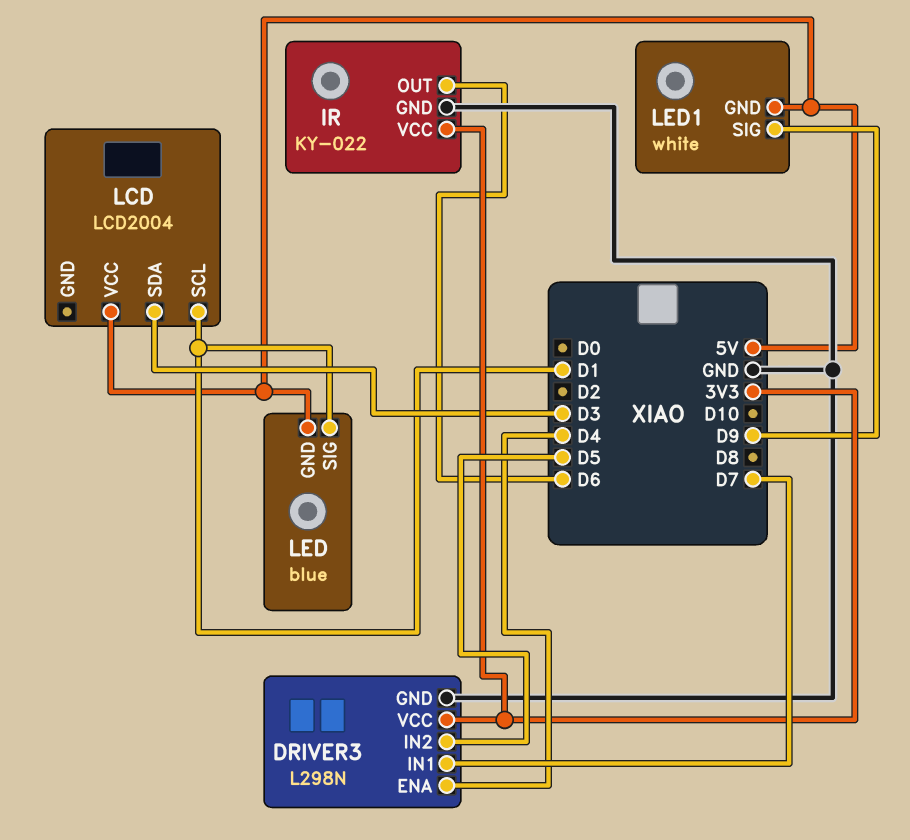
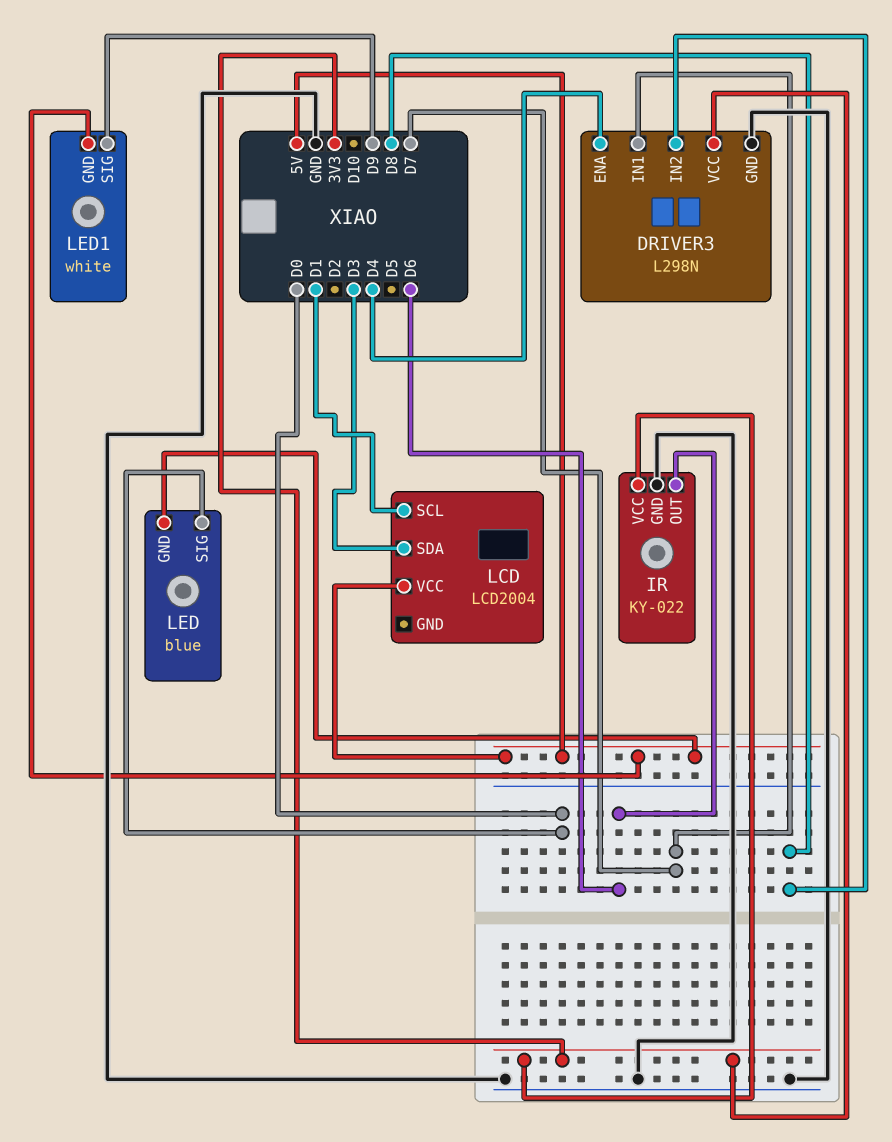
DRIVER3 pin IN2: D5 -> D8
LED pin SIG: D1 -> D0

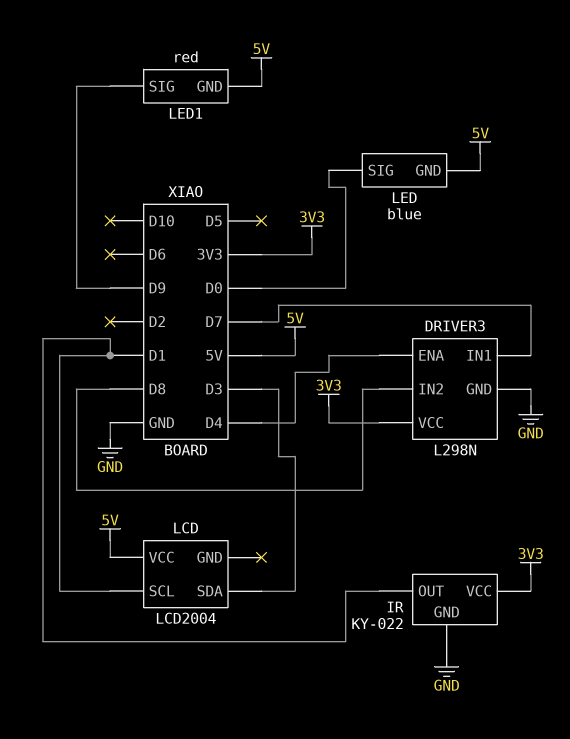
IR pin OUT: D6 -> D1
LED1: white -> red

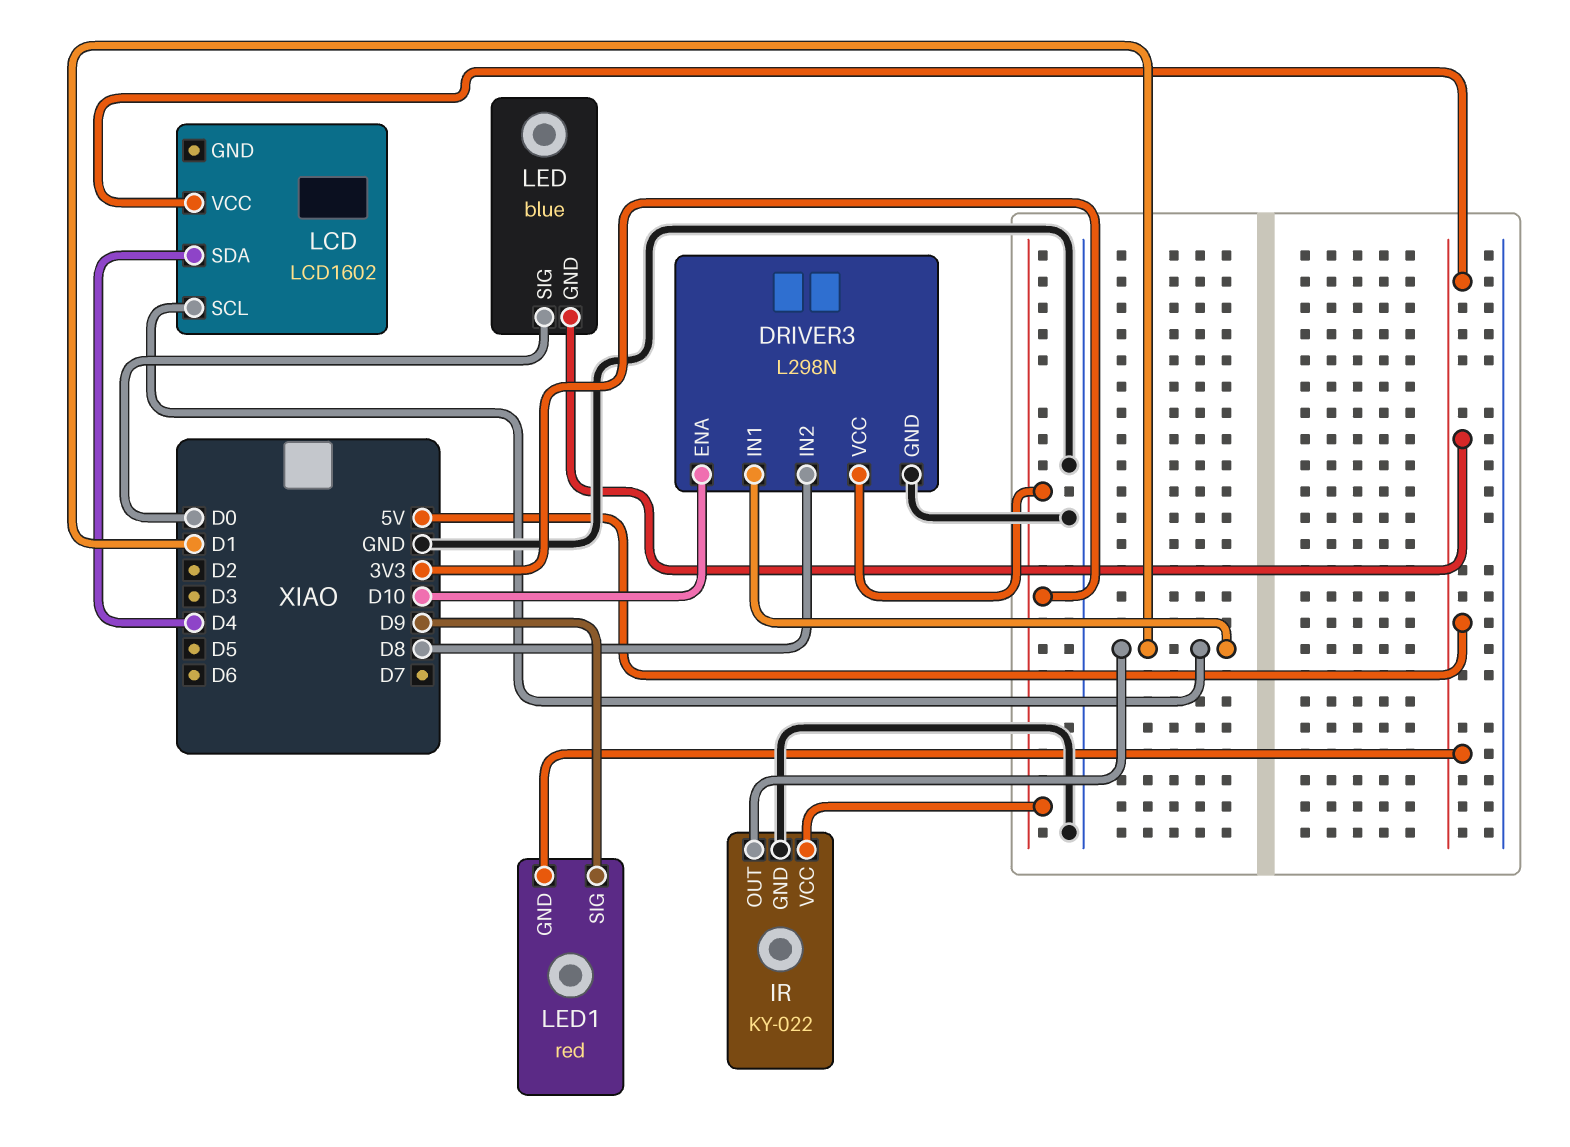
DRIVER3 pin ENA: D4 -> D10
DRIVER3 pin IN1: D7 -> D1
LCD: LCD2004 -> LCD1602
LCD pin SDA: D3 -> D4

